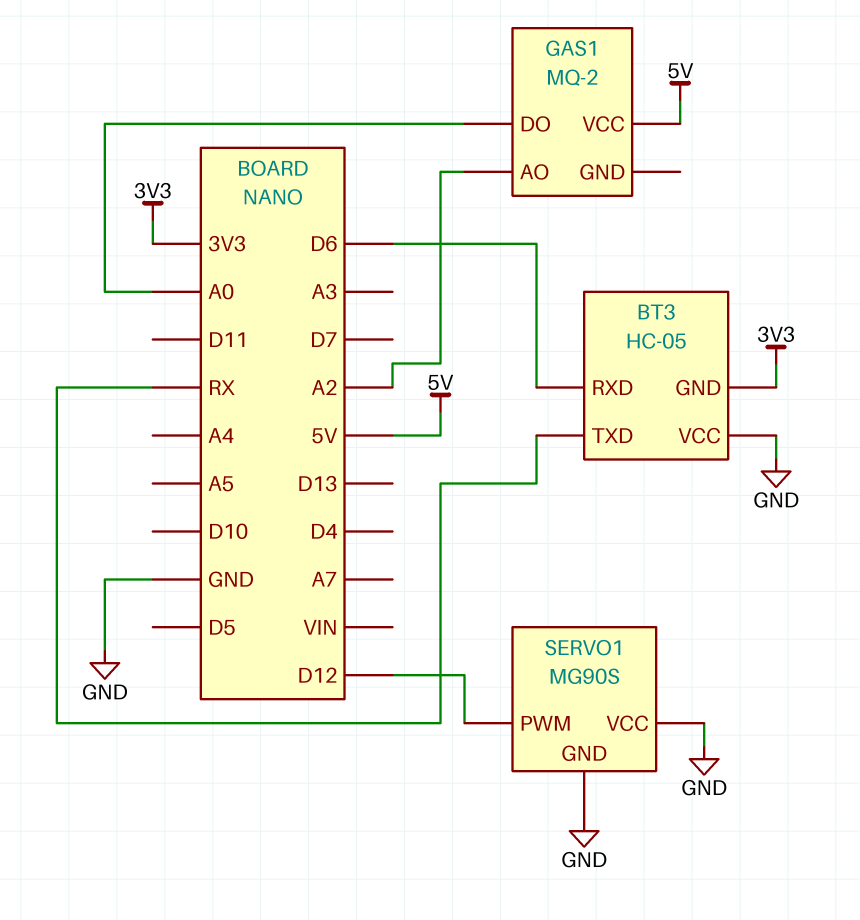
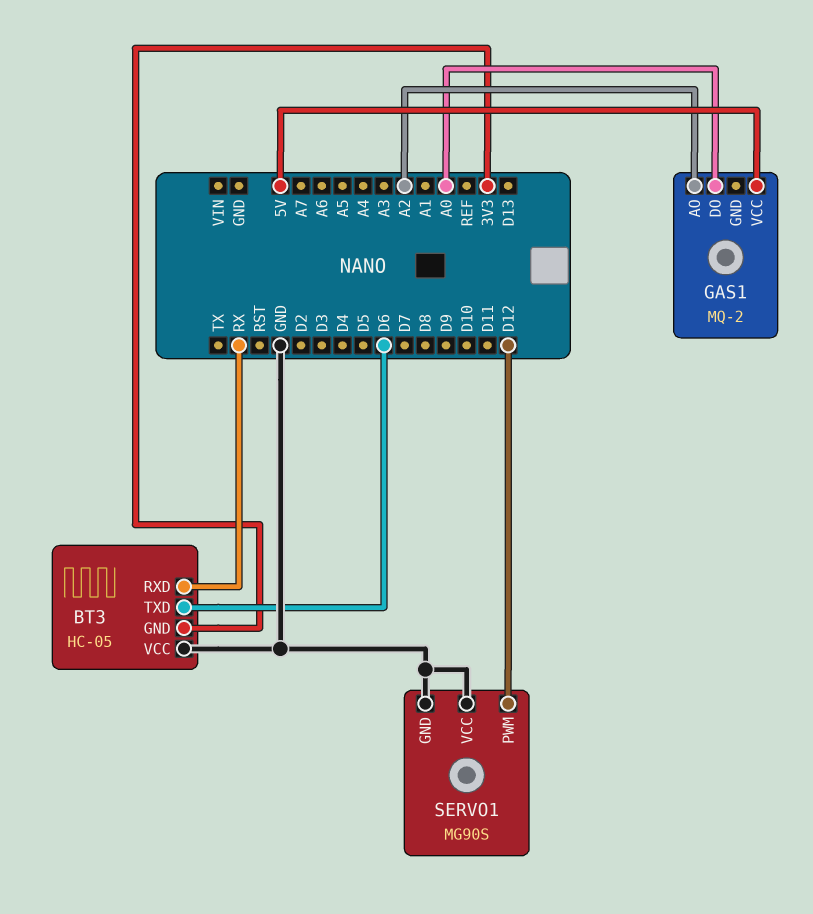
BT3 pin RXD: D6 -> RX
BT3 pin TXD: RX -> D6

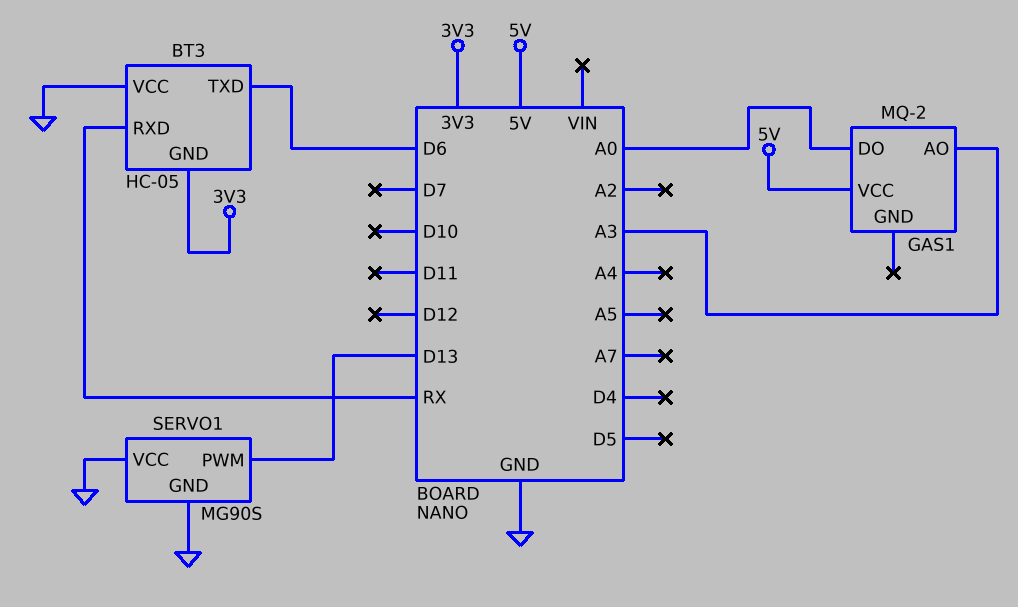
GAS1 pin AO: A2 -> A3
SERVO1 pin PWM: D12 -> D13

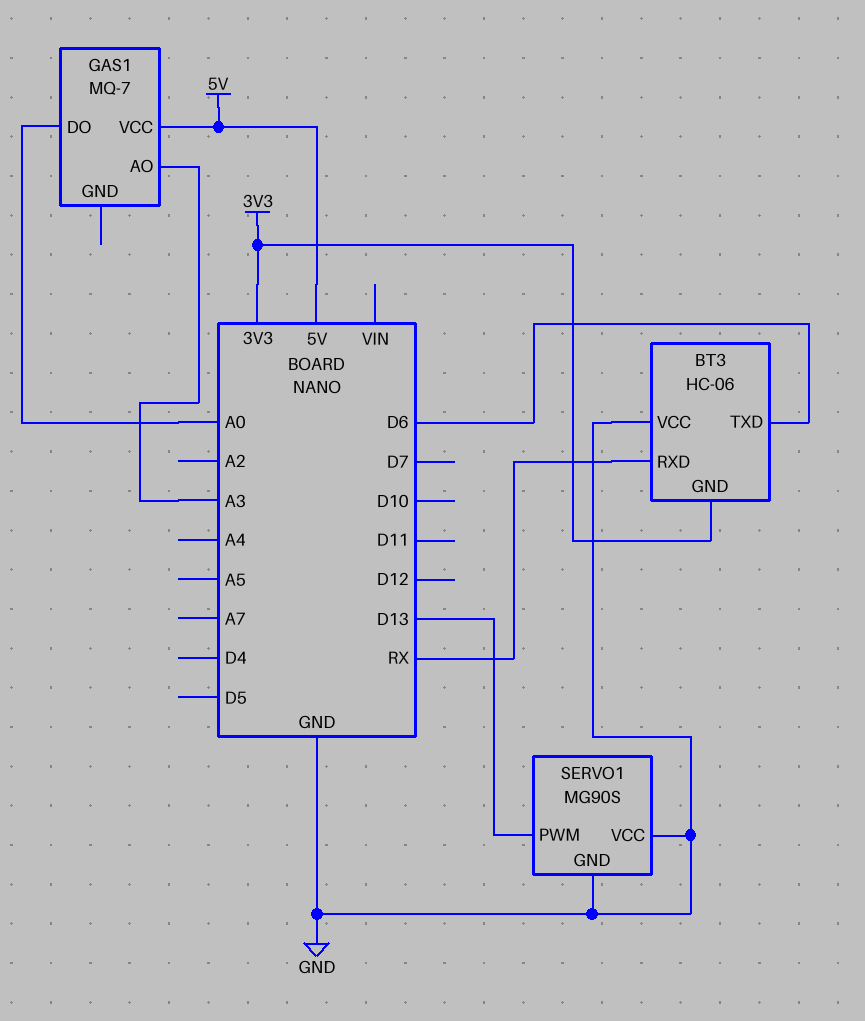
BT3: HC-05 -> HC-06
GAS1: MQ-2 -> MQ-7

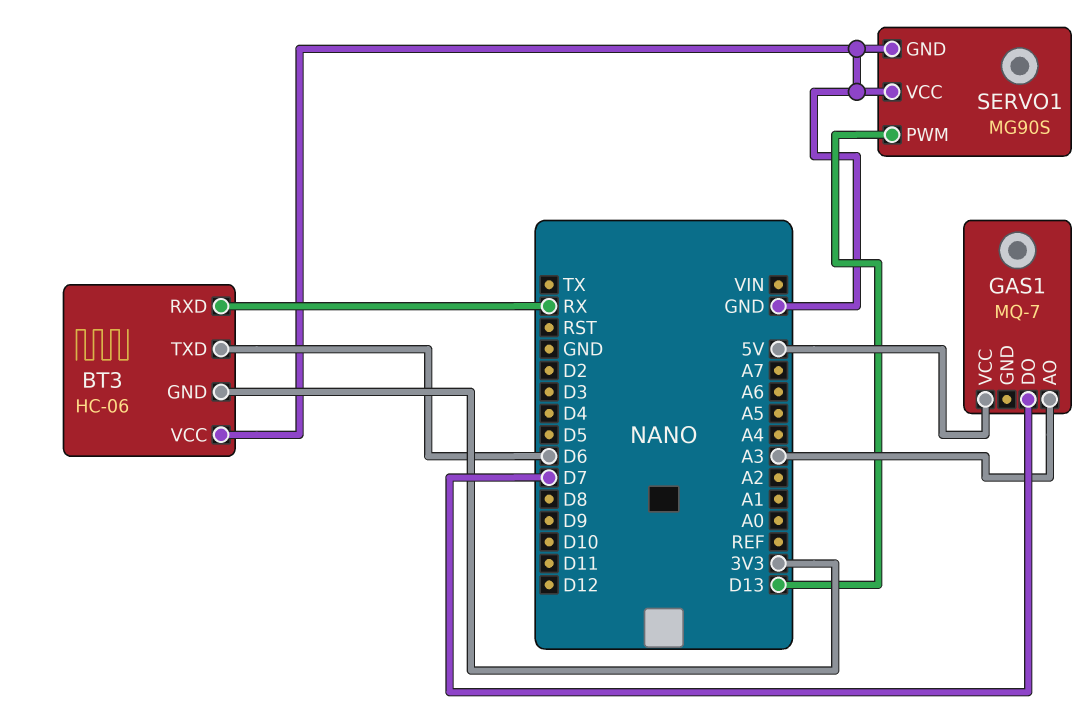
GAS1 pin DO: A0 -> D7

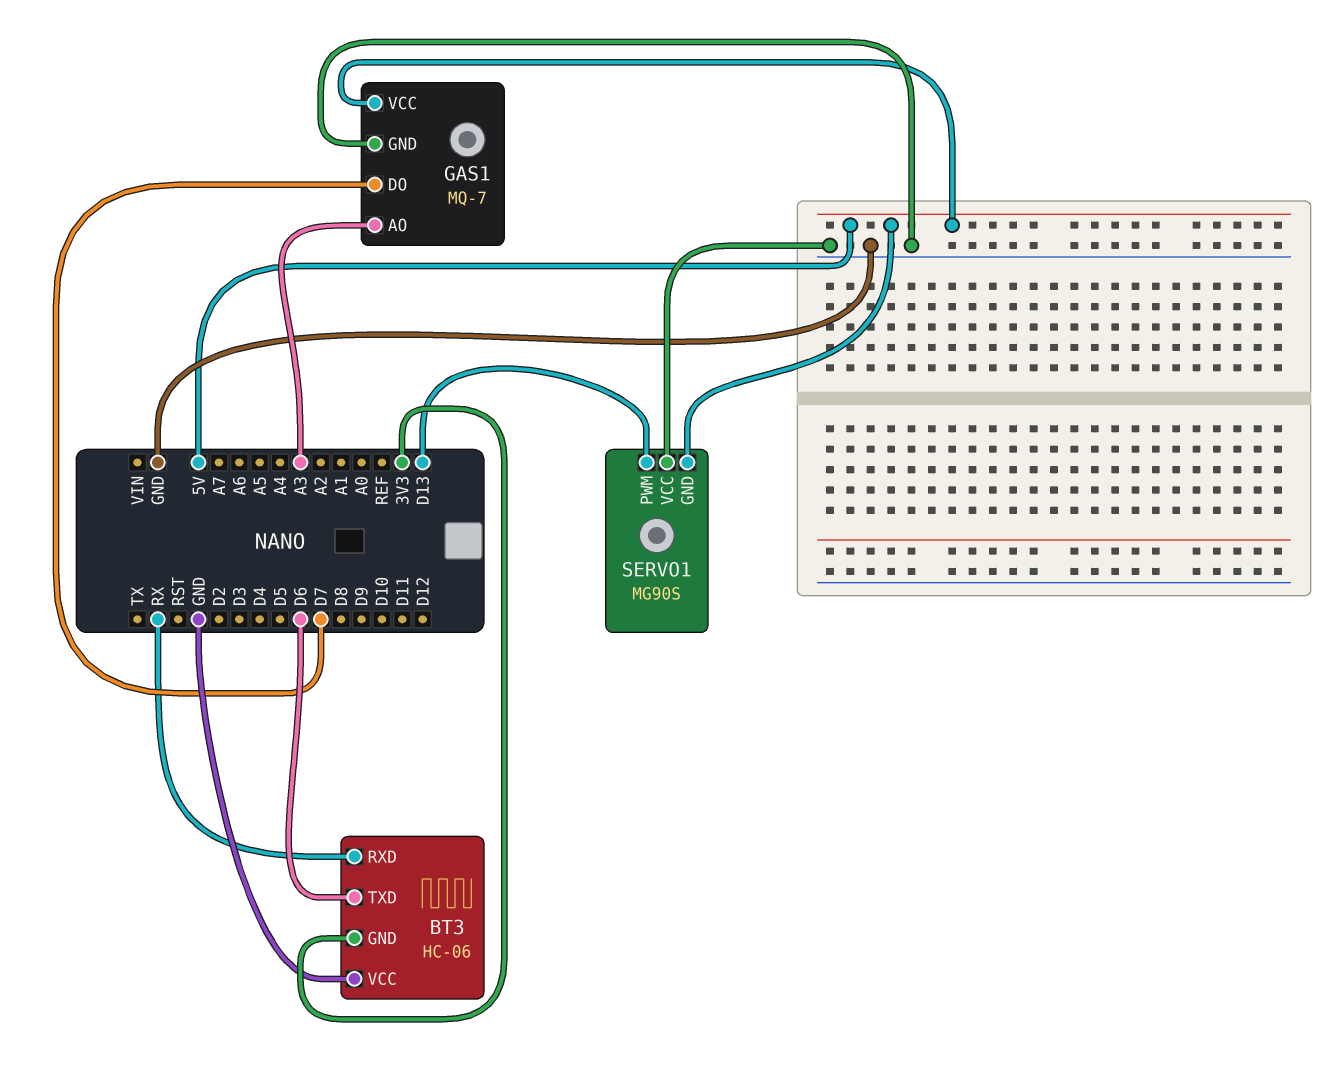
GAS1 pin GND: none -> GND
SERVO1 pin GND: GND -> 5V

